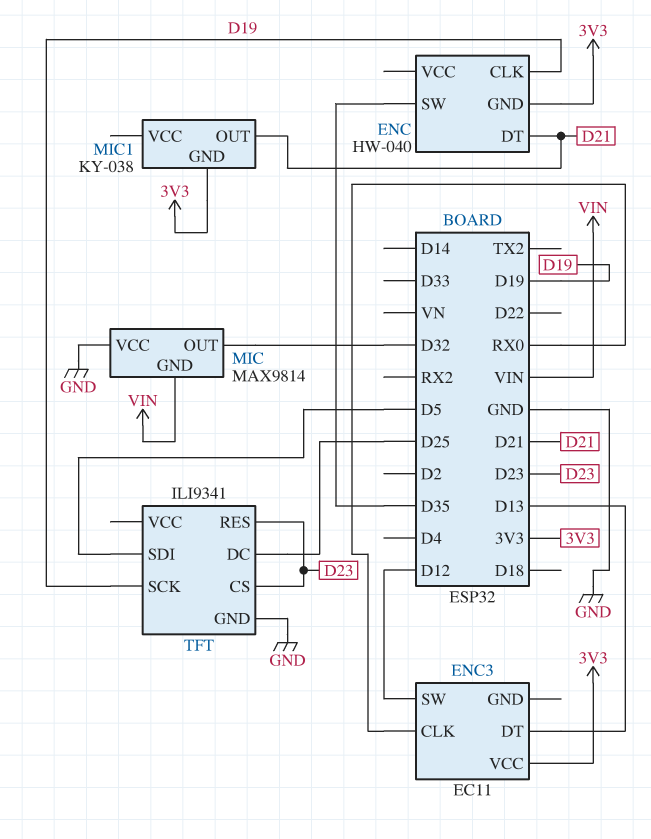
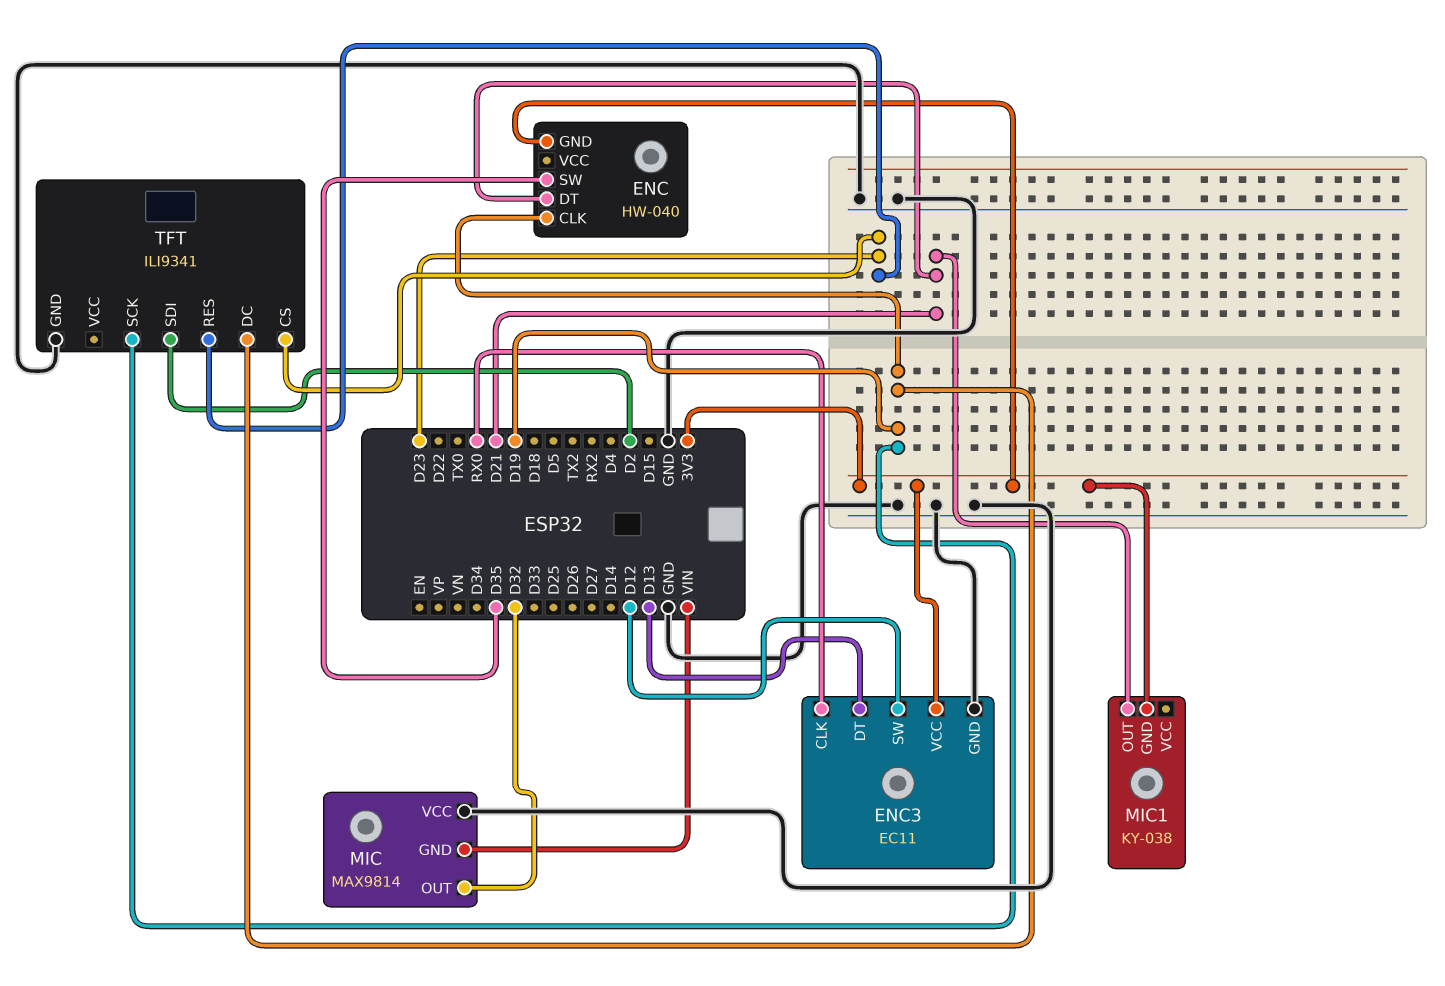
ENC3 pin GND: none -> GND
TFT pin DC: D25 -> D19
TFT pin SDI: D5 -> D2

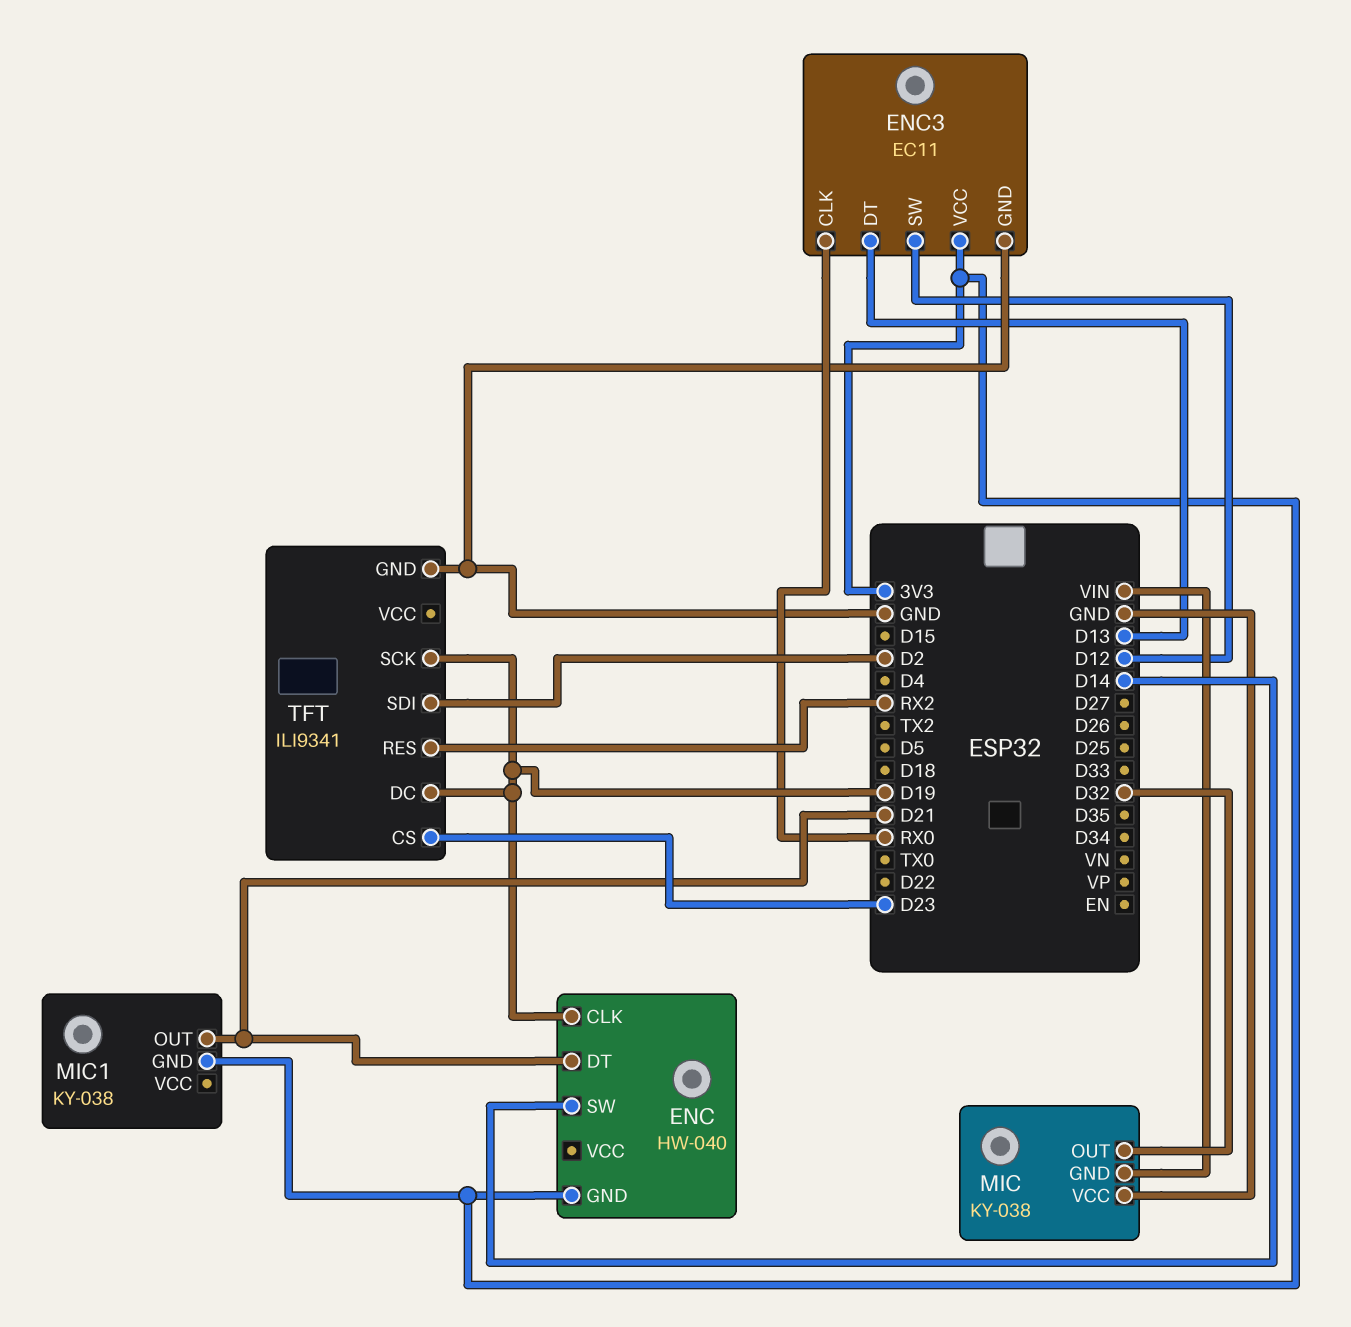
ENC pin SW: D35 -> D14
MIC: MAX9814 -> KY-038
TFT pin RES: D23 -> RX2

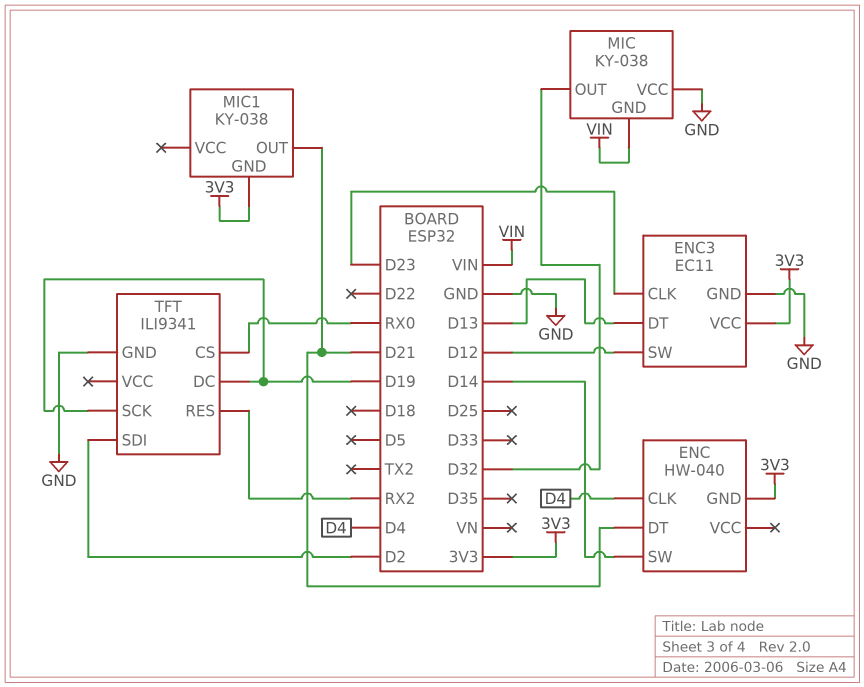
ENC pin CLK: D19 -> D4
ENC3 pin CLK: RX0 -> D23
TFT pin CS: D23 -> RX0

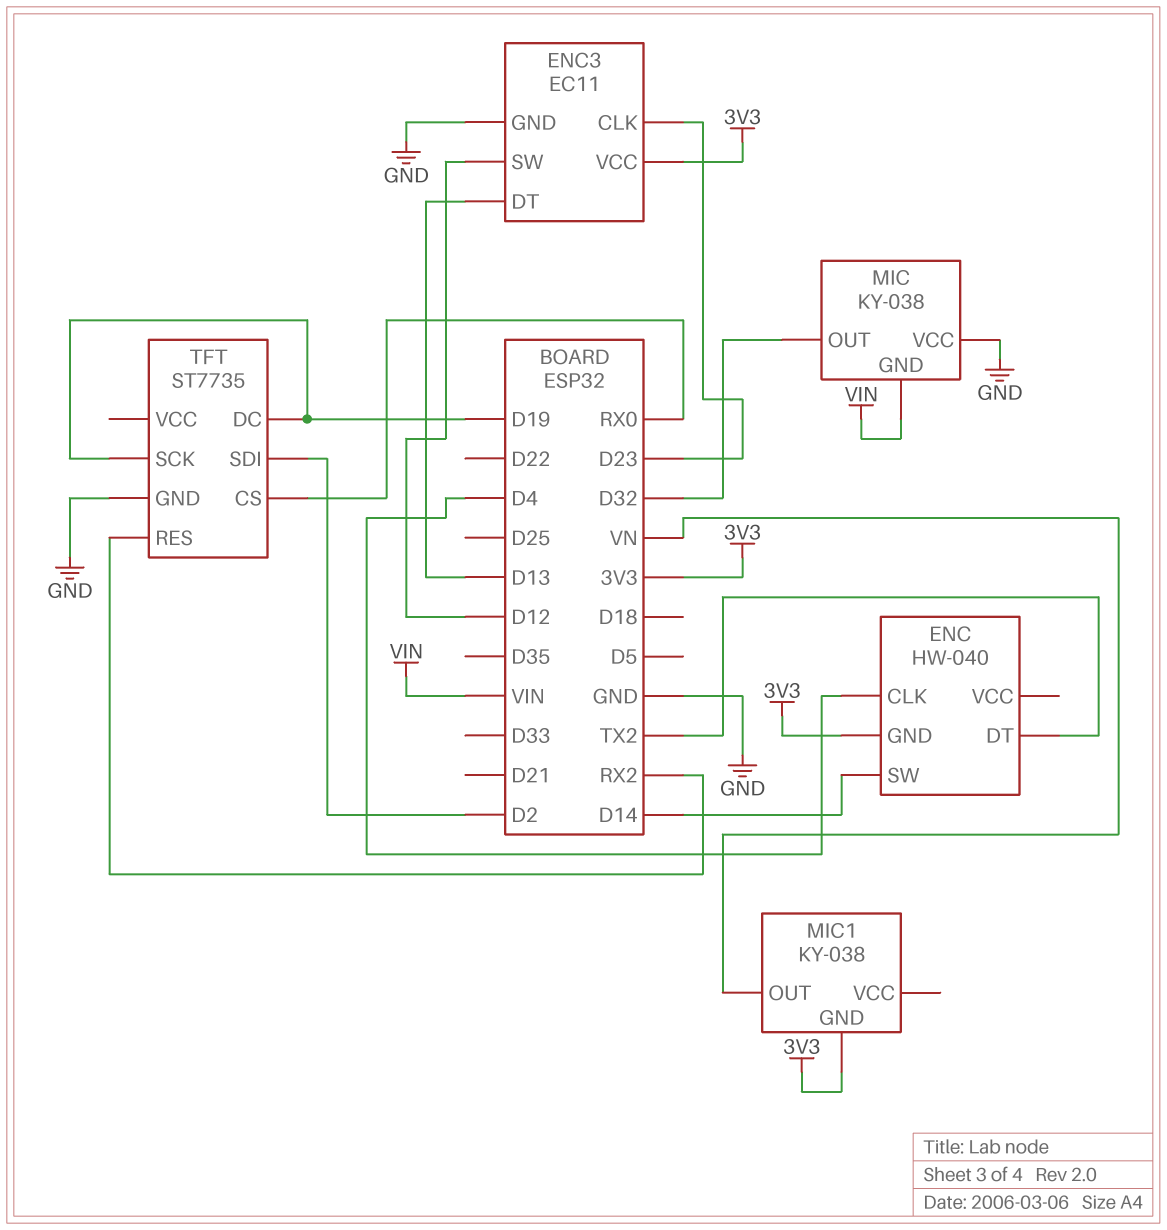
ENC pin DT: D21 -> TX2
MIC1 pin OUT: D21 -> VN
TFT: ILI9341 -> ST7735

